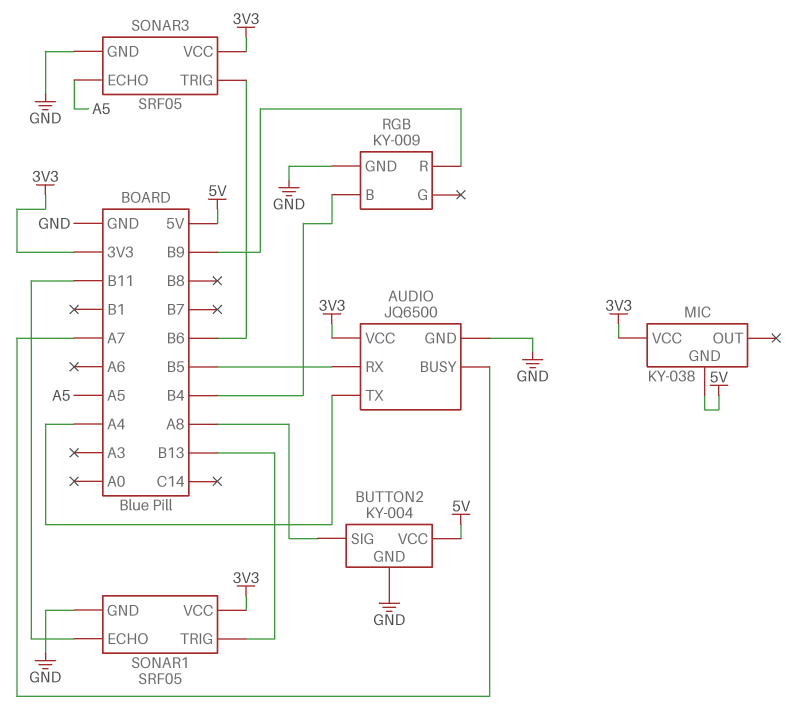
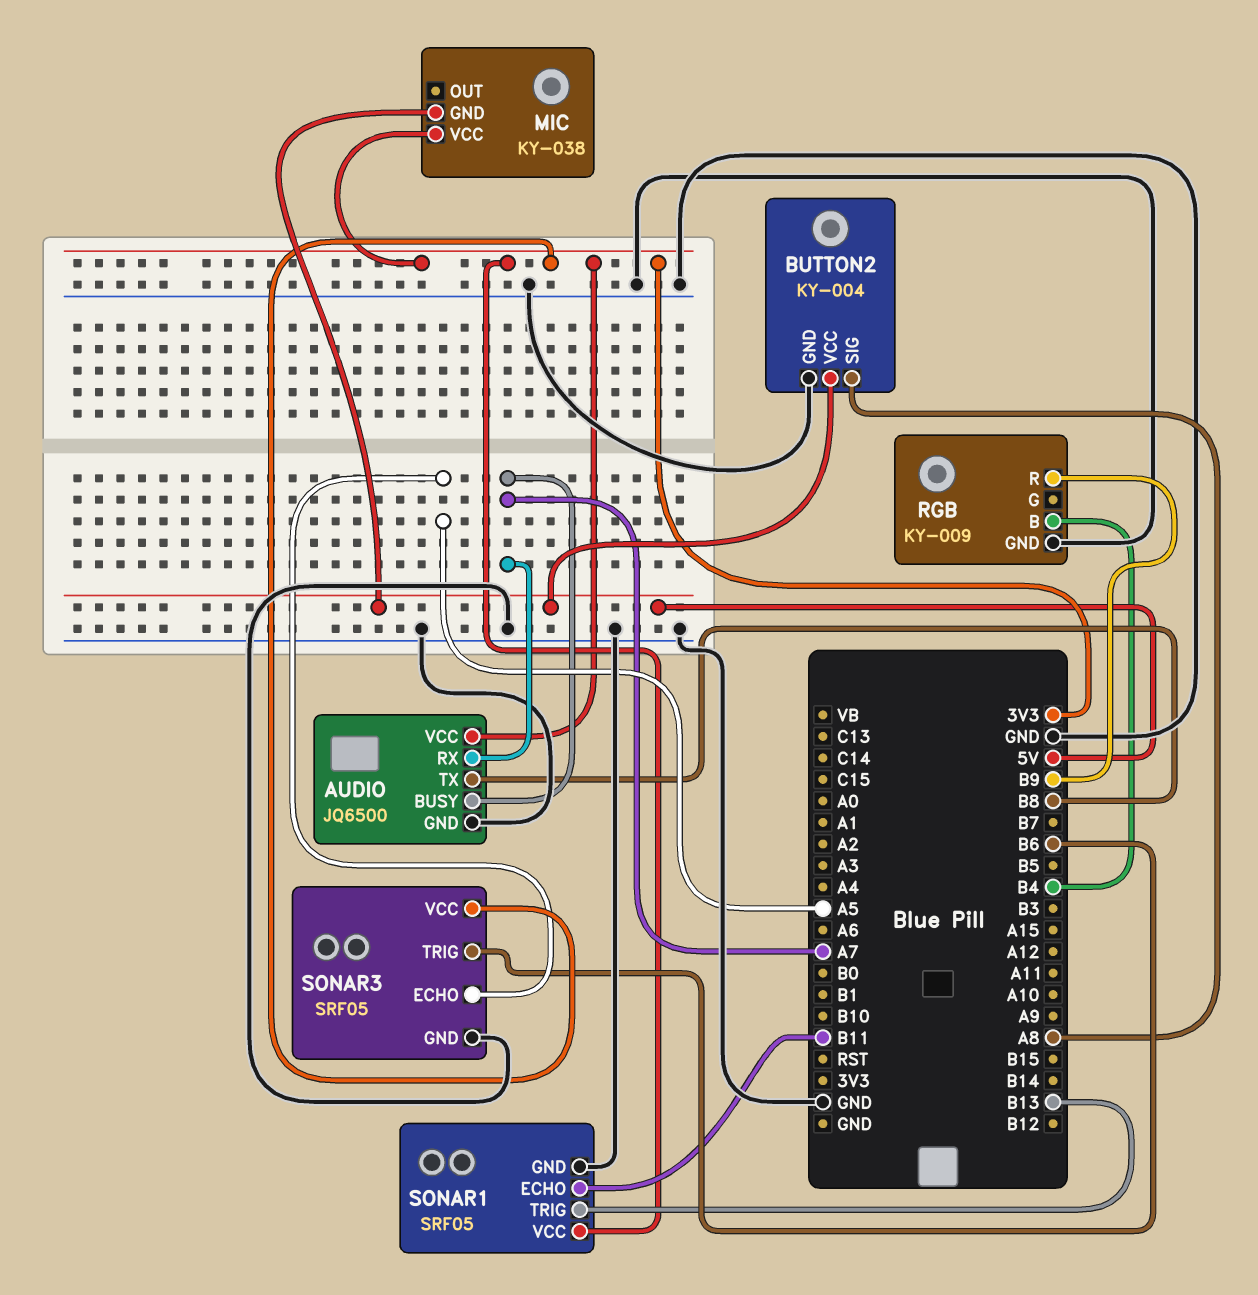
AUDIO pin RX: B5 -> A7
AUDIO pin TX: A4 -> B8

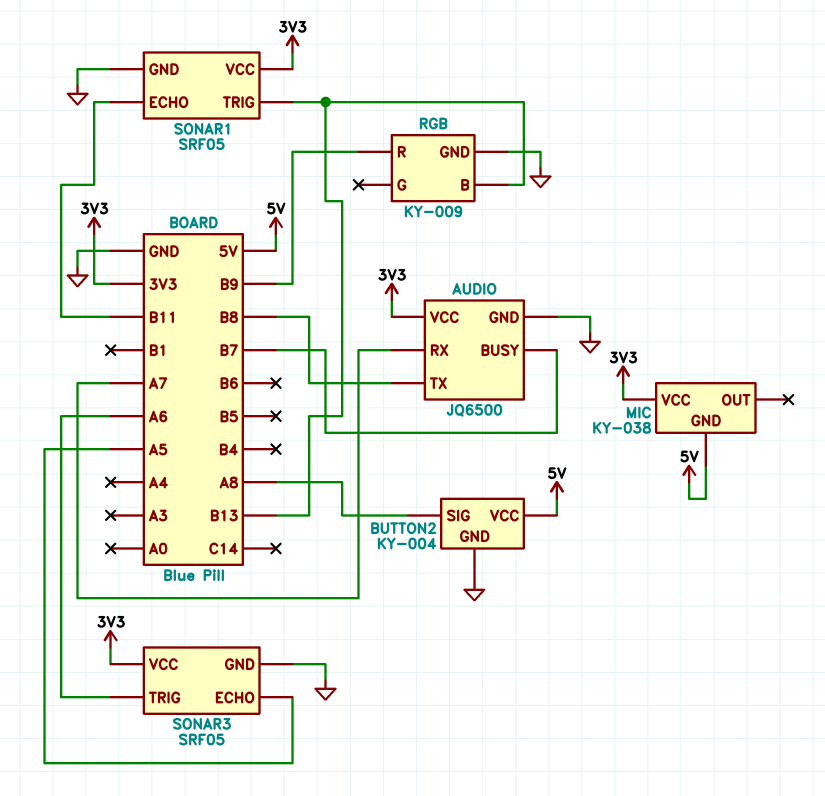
AUDIO pin BUSY: A7 -> B7
RGB pin B: B4 -> B13
SONAR3 pin TRIG: B6 -> A6

